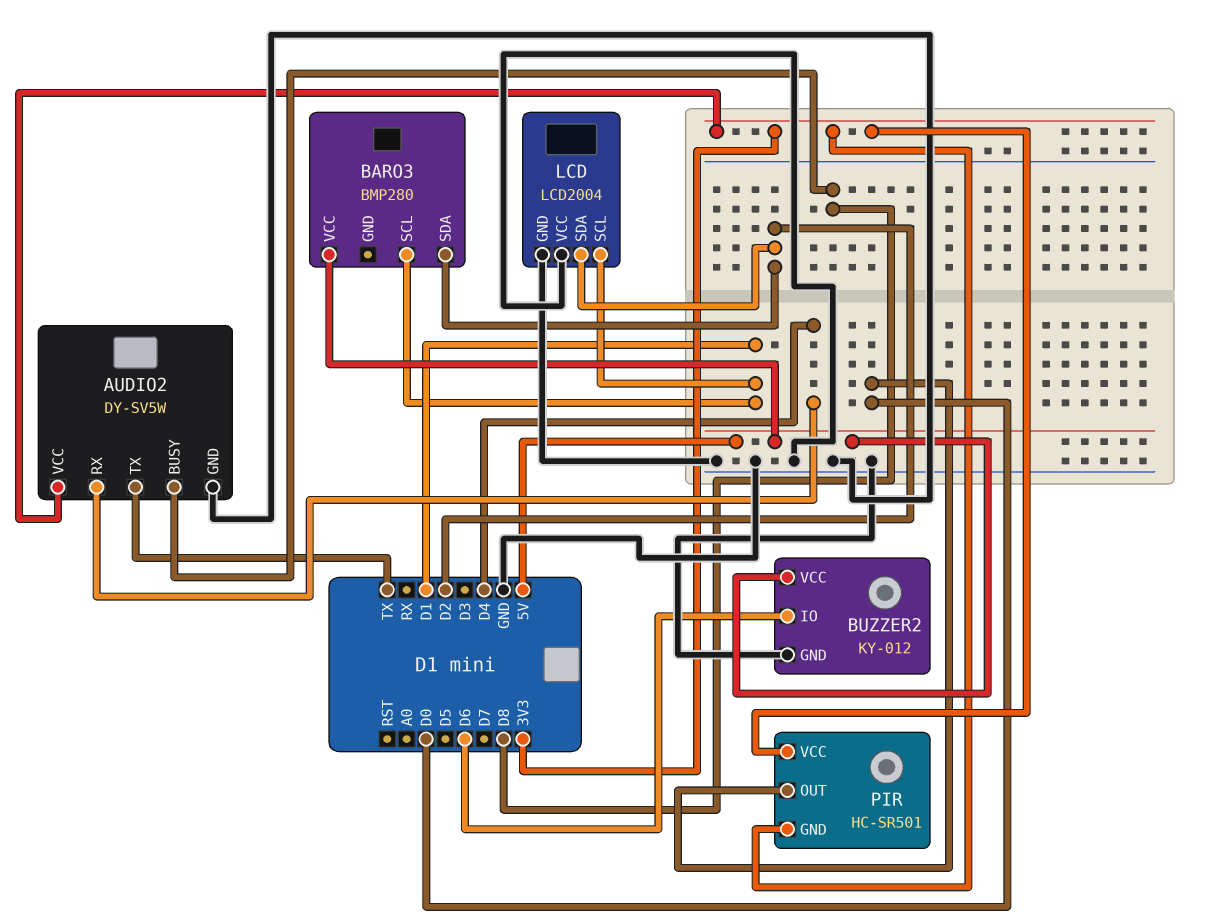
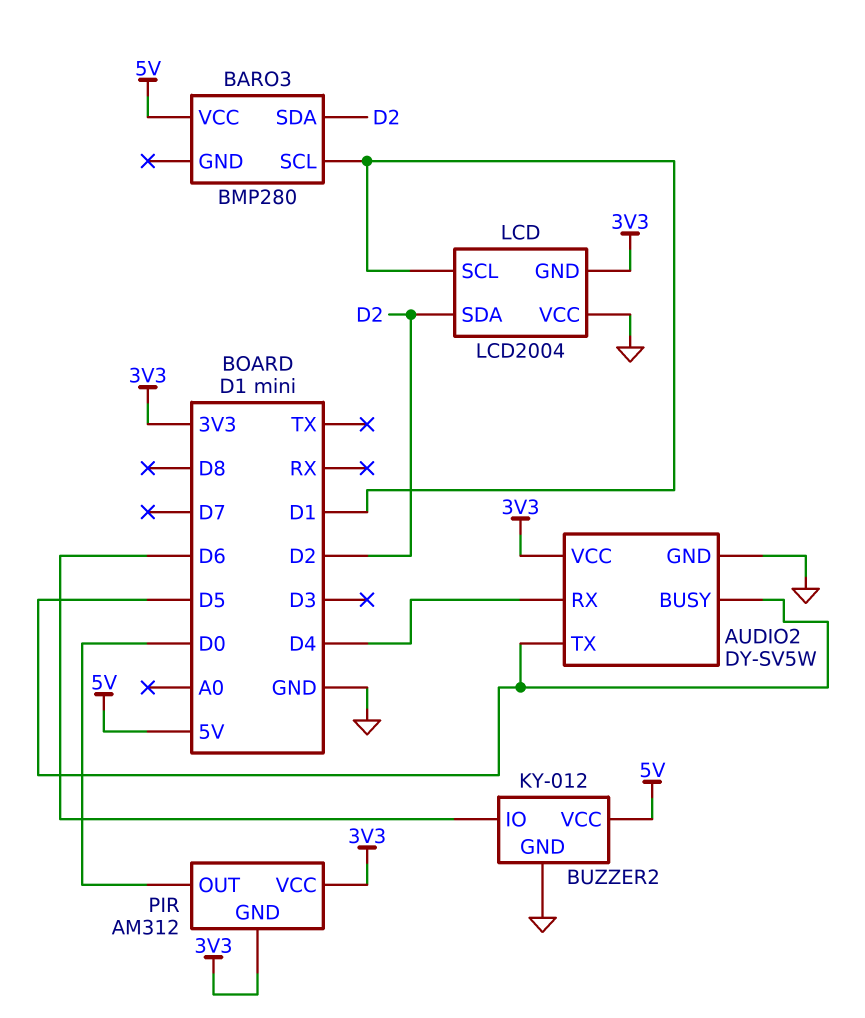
AUDIO2 pin BUSY: D8 -> D5
AUDIO2 pin TX: TX -> D5
LCD pin GND: GND -> 3V3
PIR: HC-SR501 -> AM312

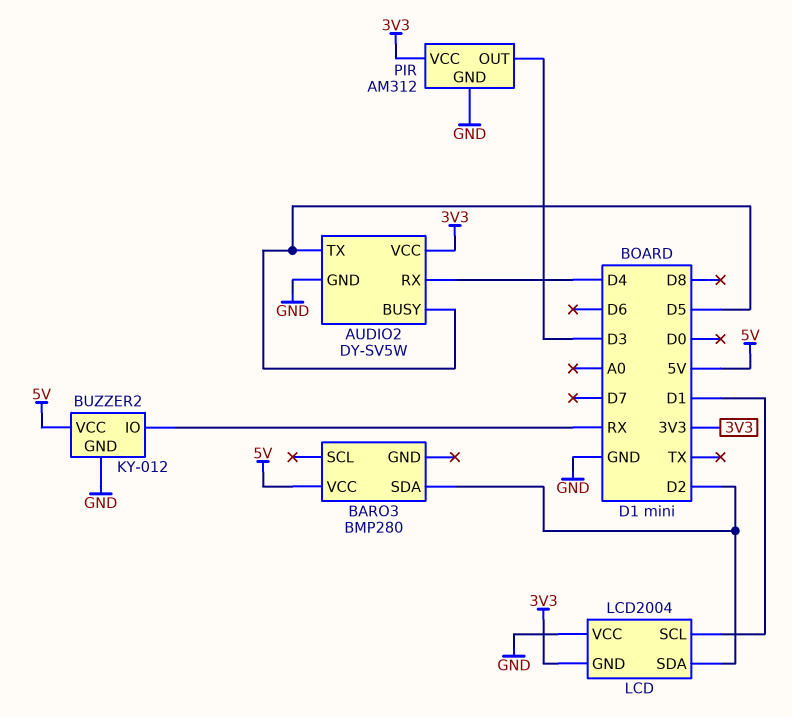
BARO3 pin SCL: D1 -> none
BUZZER2 pin IO: D6 -> RX
PIR pin GND: 3V3 -> GND
PIR pin OUT: D0 -> D3

